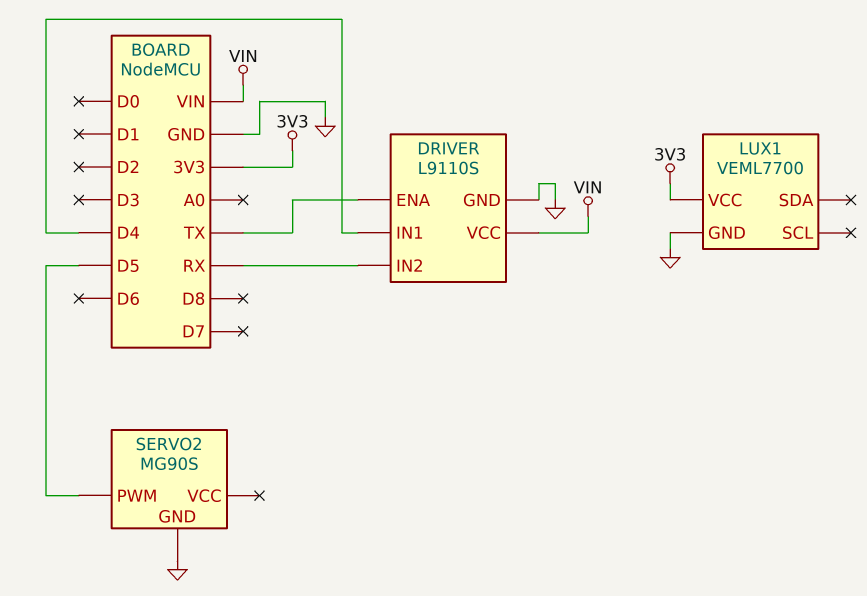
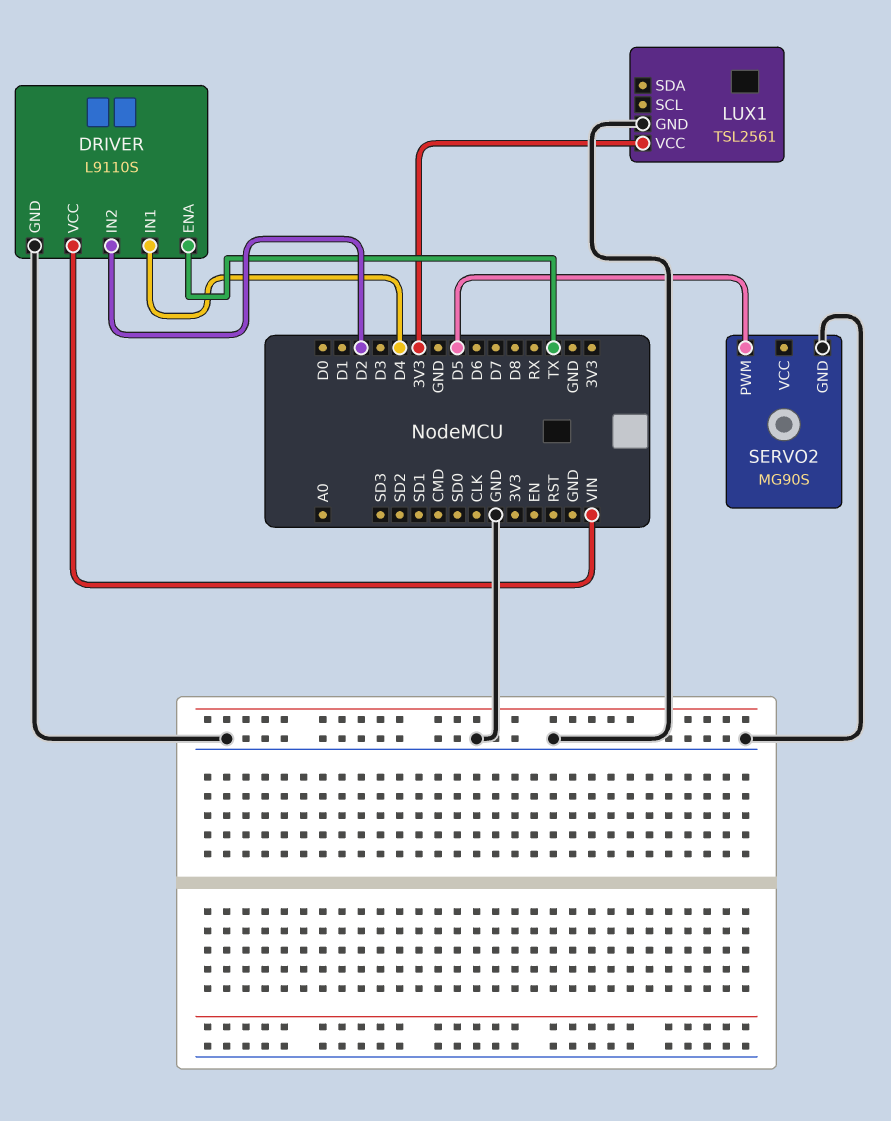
DRIVER pin IN2: RX -> D2
LUX1: VEML7700 -> TSL2561

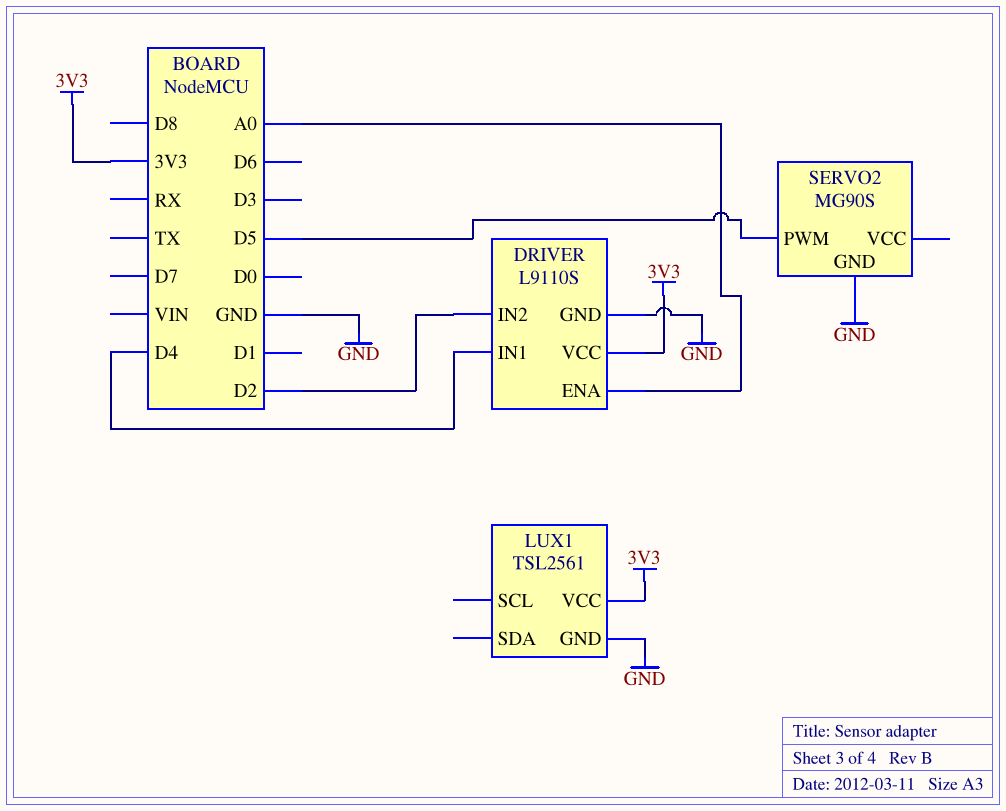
DRIVER pin ENA: TX -> A0
DRIVER pin VCC: VIN -> 3V3

